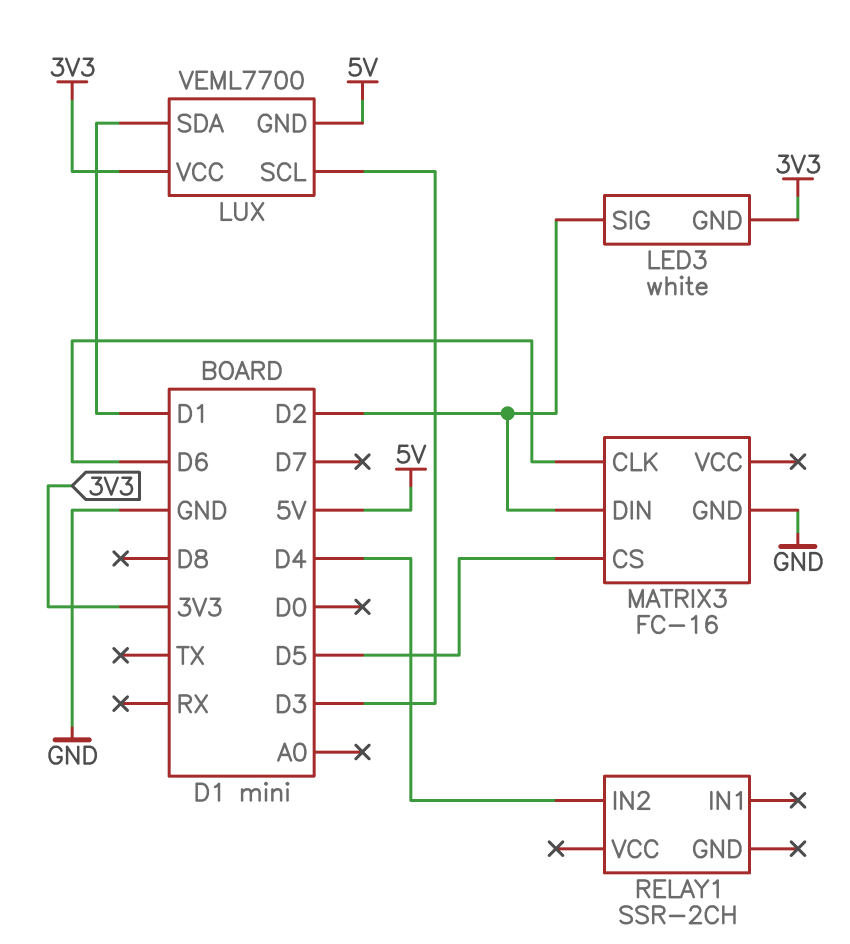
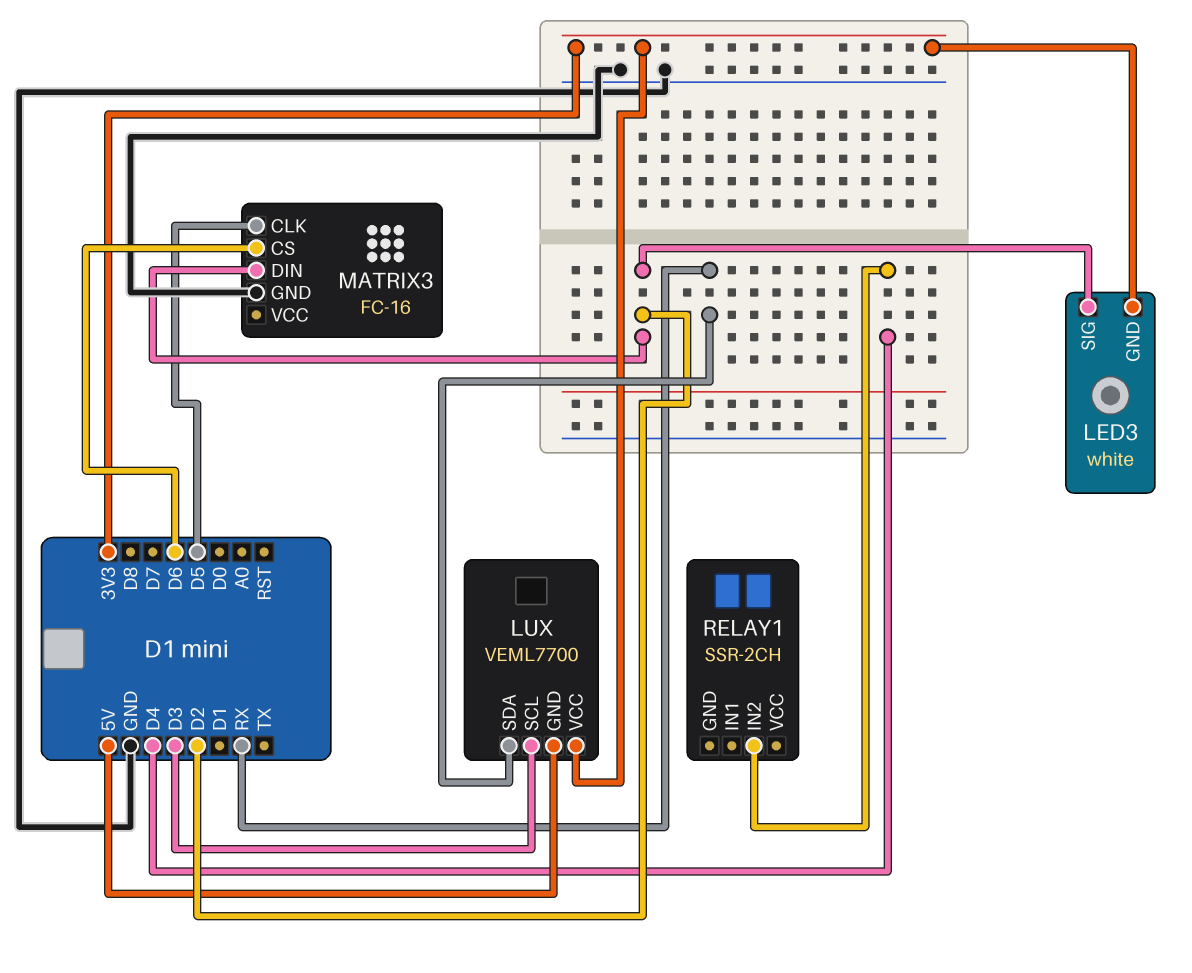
LUX pin SDA: D1 -> RX
MATRIX3 pin CLK: D6 -> D5
MATRIX3 pin CS: D5 -> D6

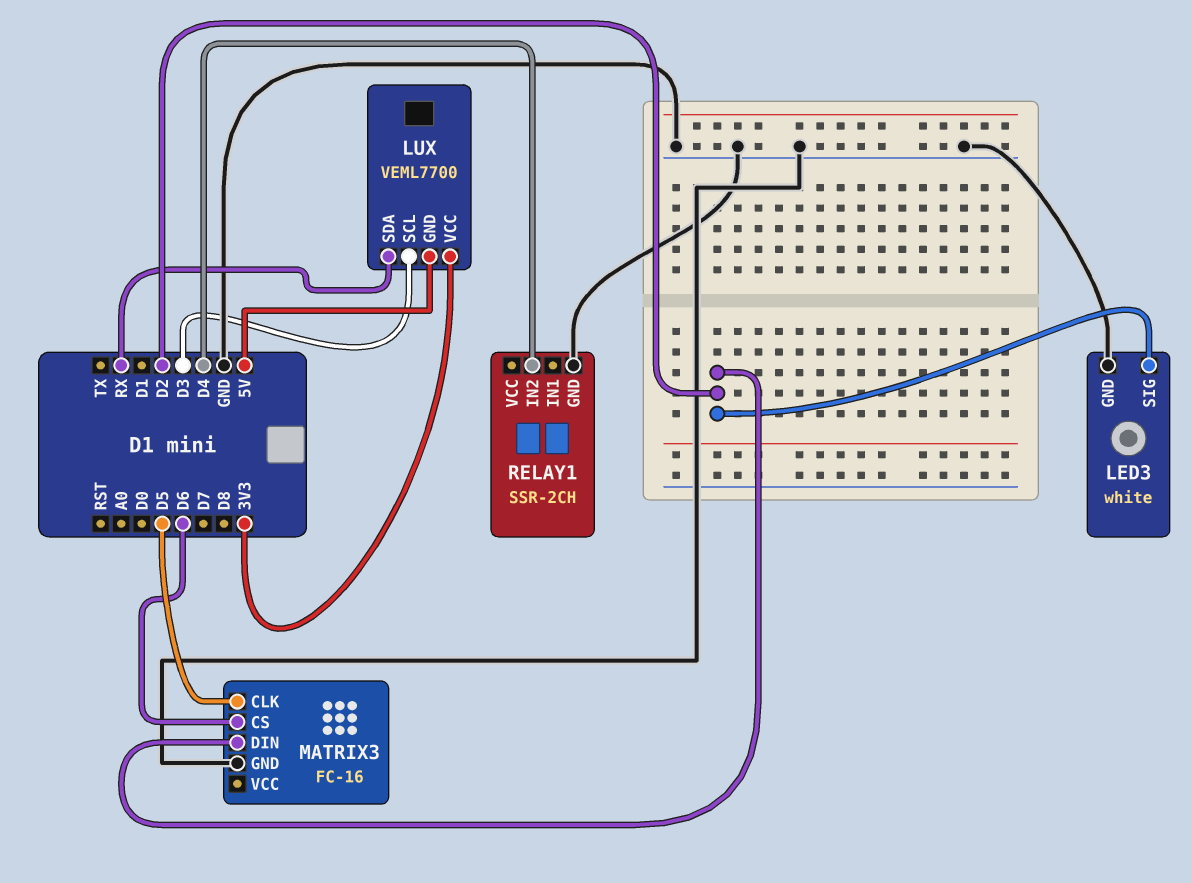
LED3 pin GND: 3V3 -> GND
RELAY1 pin GND: none -> GND

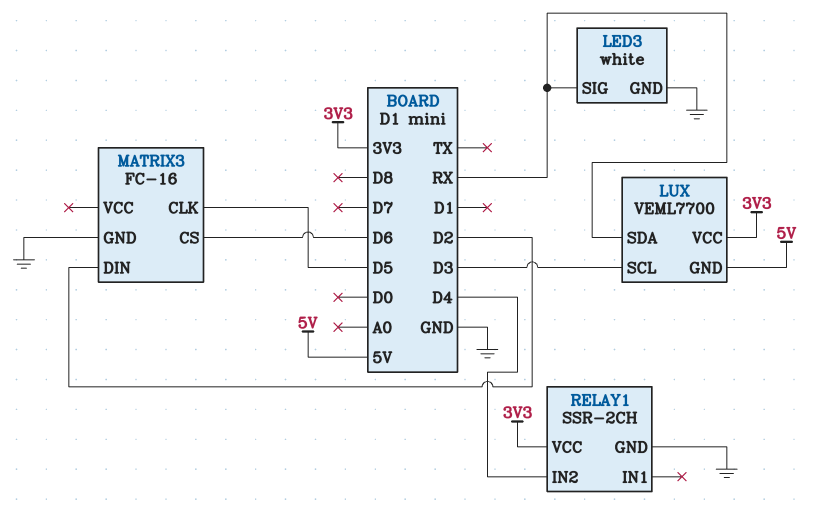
LED3 pin SIG: D2 -> RX
RELAY1 pin VCC: none -> 3V3

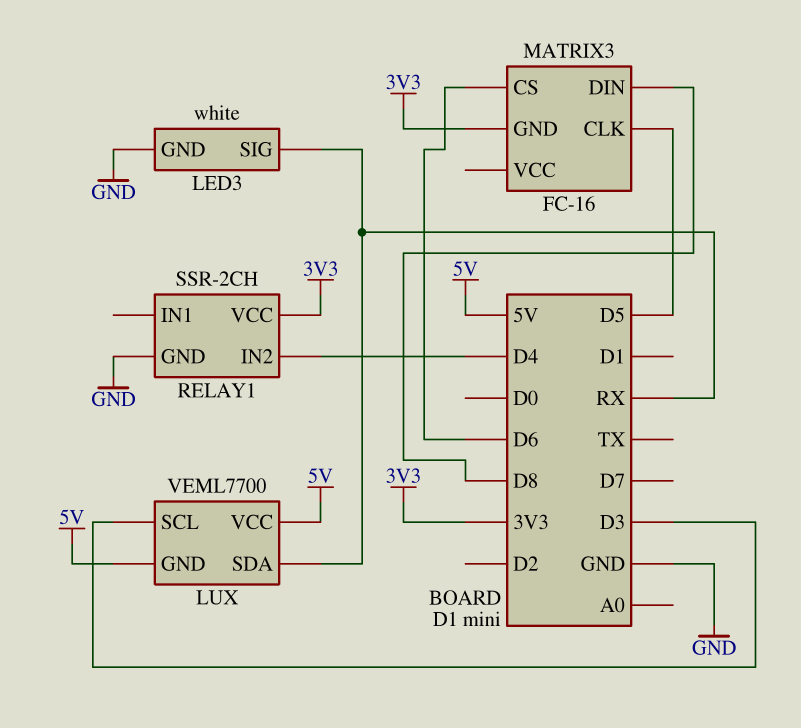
LUX pin VCC: 3V3 -> 5V
MATRIX3 pin DIN: D2 -> D8
MATRIX3 pin GND: GND -> 3V3

